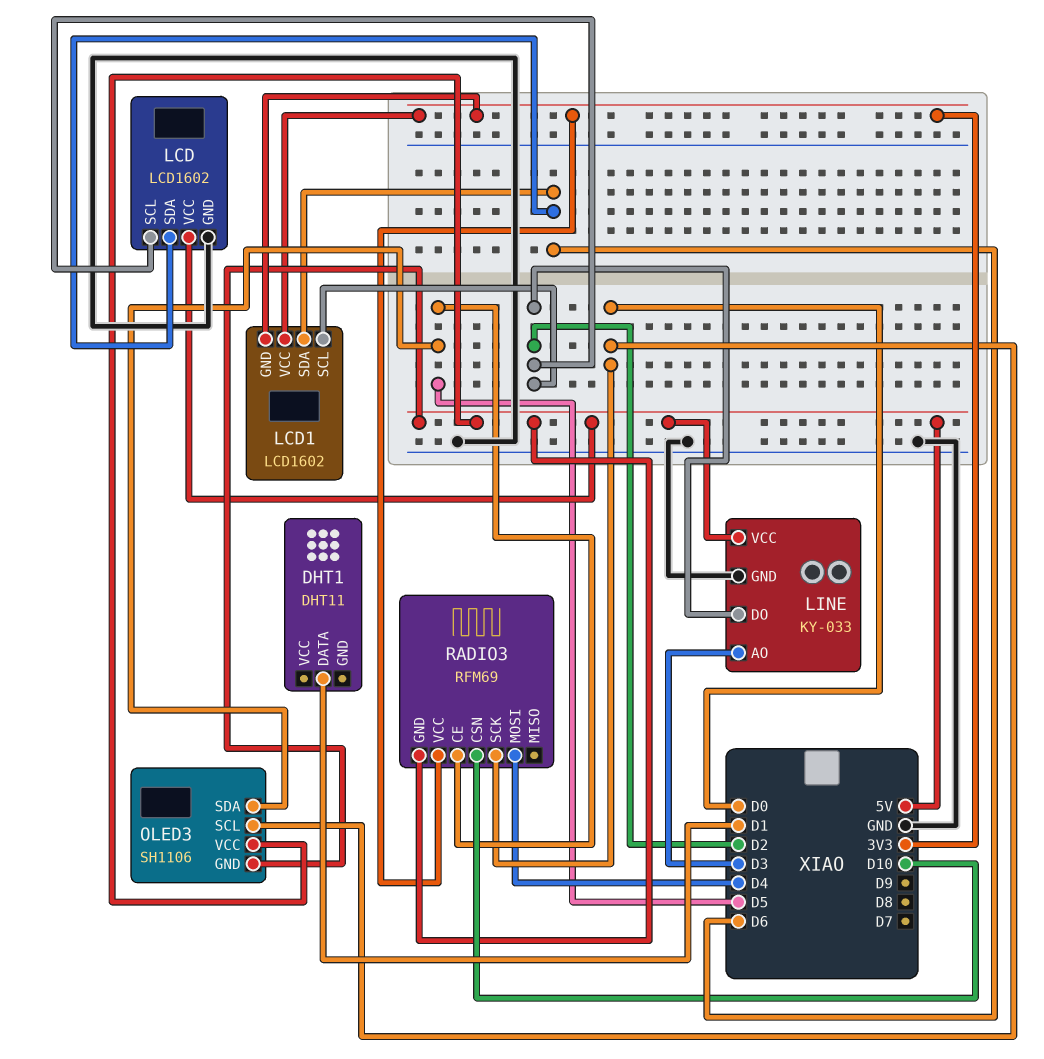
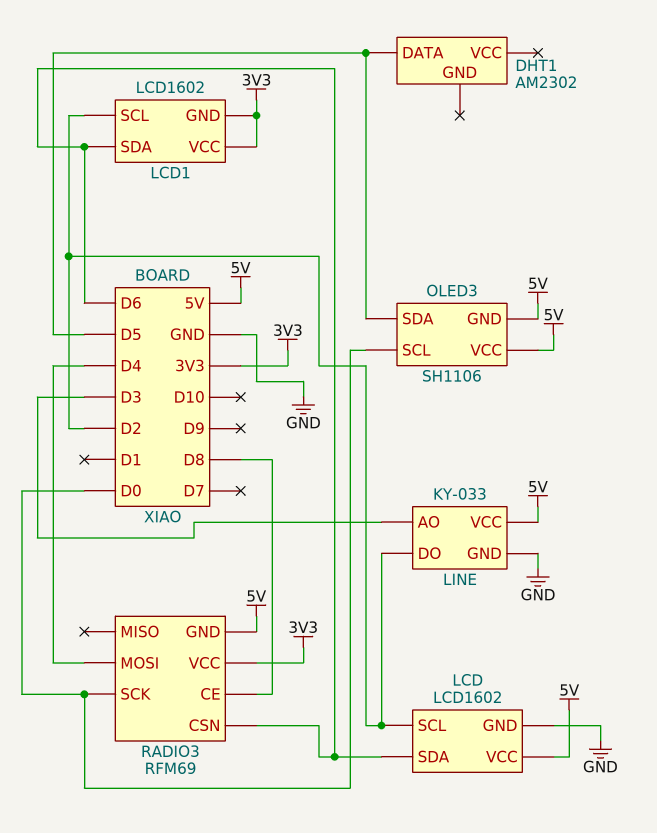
DHT1: DHT11 -> AM2302
DHT1 pin DATA: D1 -> D5
RADIO3 pin CE: D5 -> D8
RADIO3 pin CSN: D10 -> D6

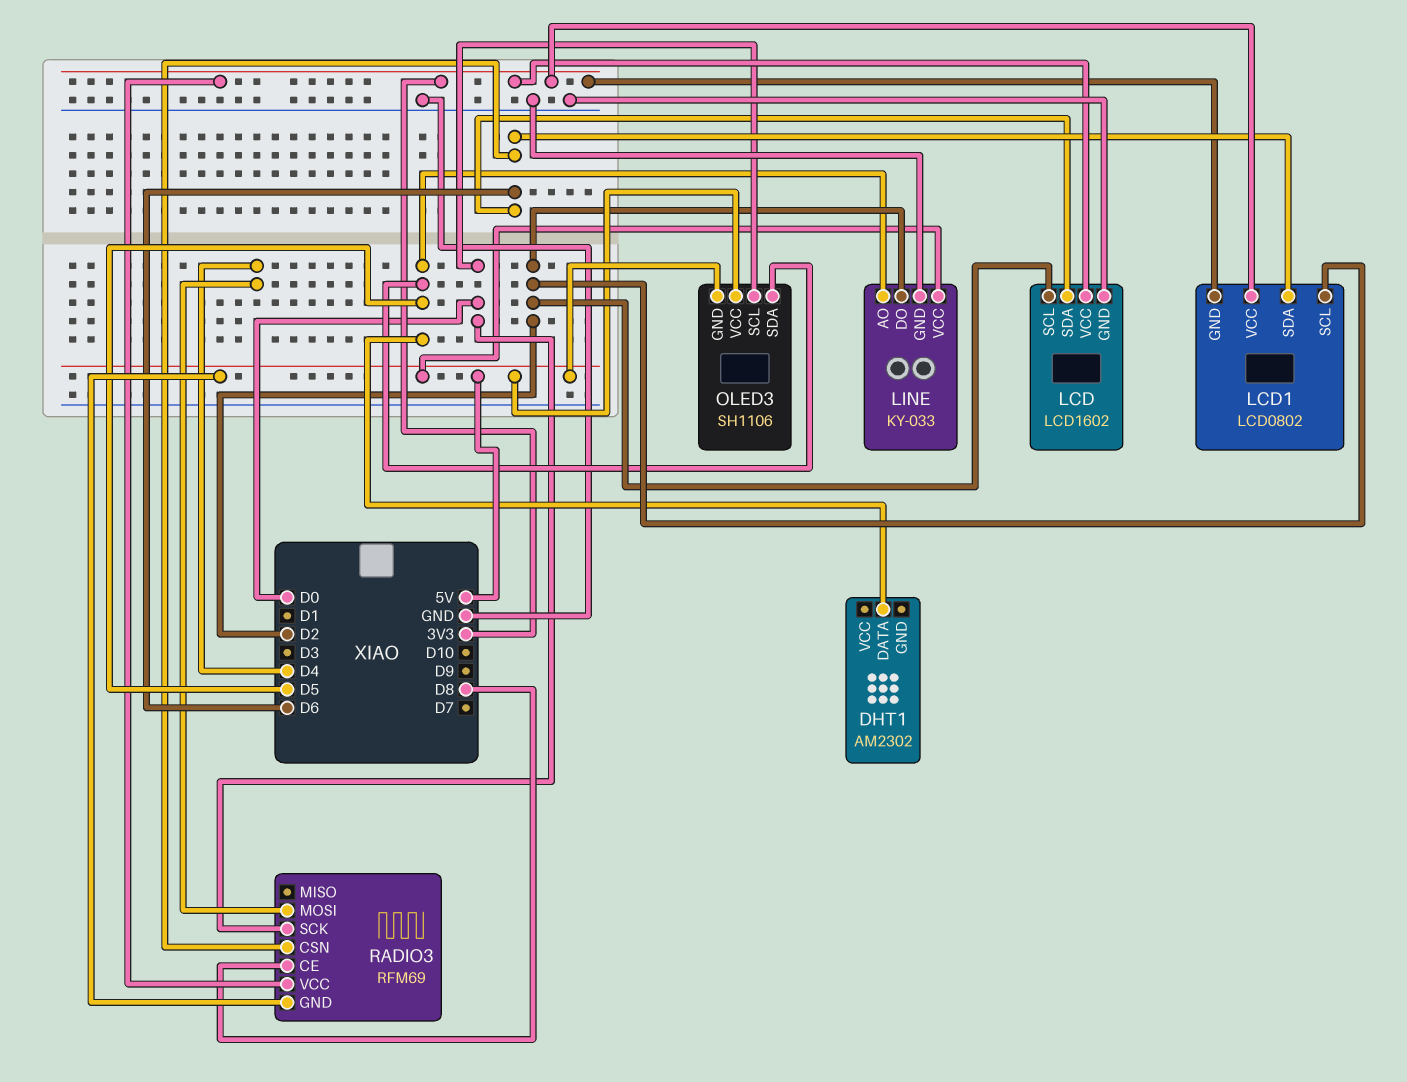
LCD pin VCC: 5V -> 3V3
LCD1: LCD1602 -> LCD0802
LINE pin AO: D3 -> D5

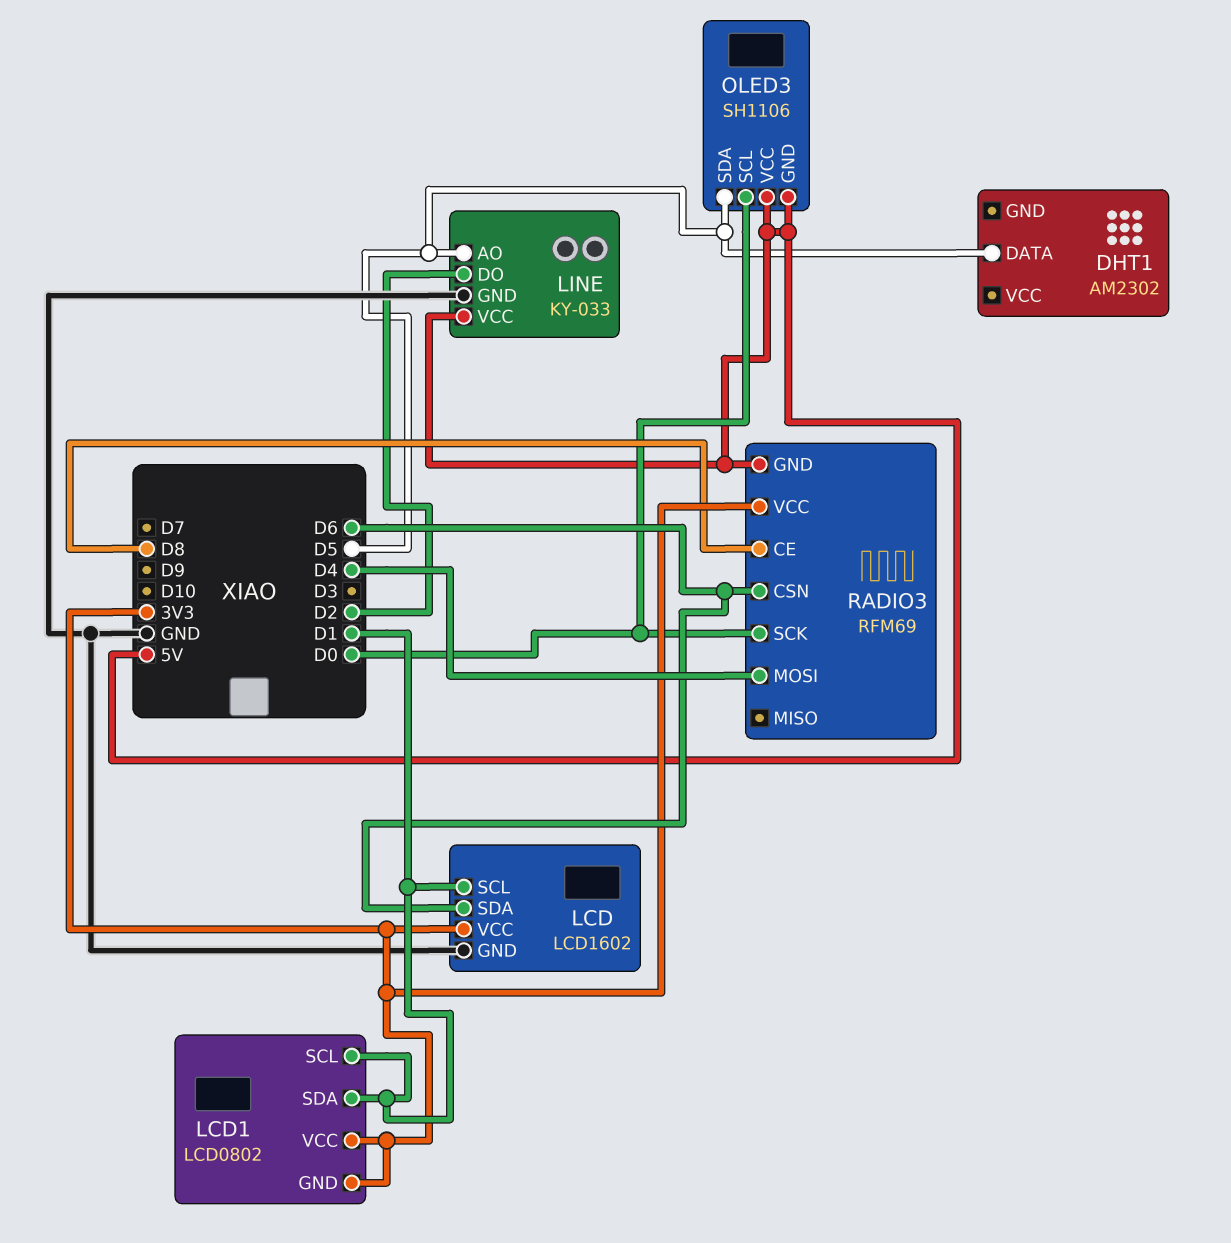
LCD pin SCL: D2 -> D1
LCD1 pin SCL: D2 -> D1
LCD1 pin SDA: D6 -> D1

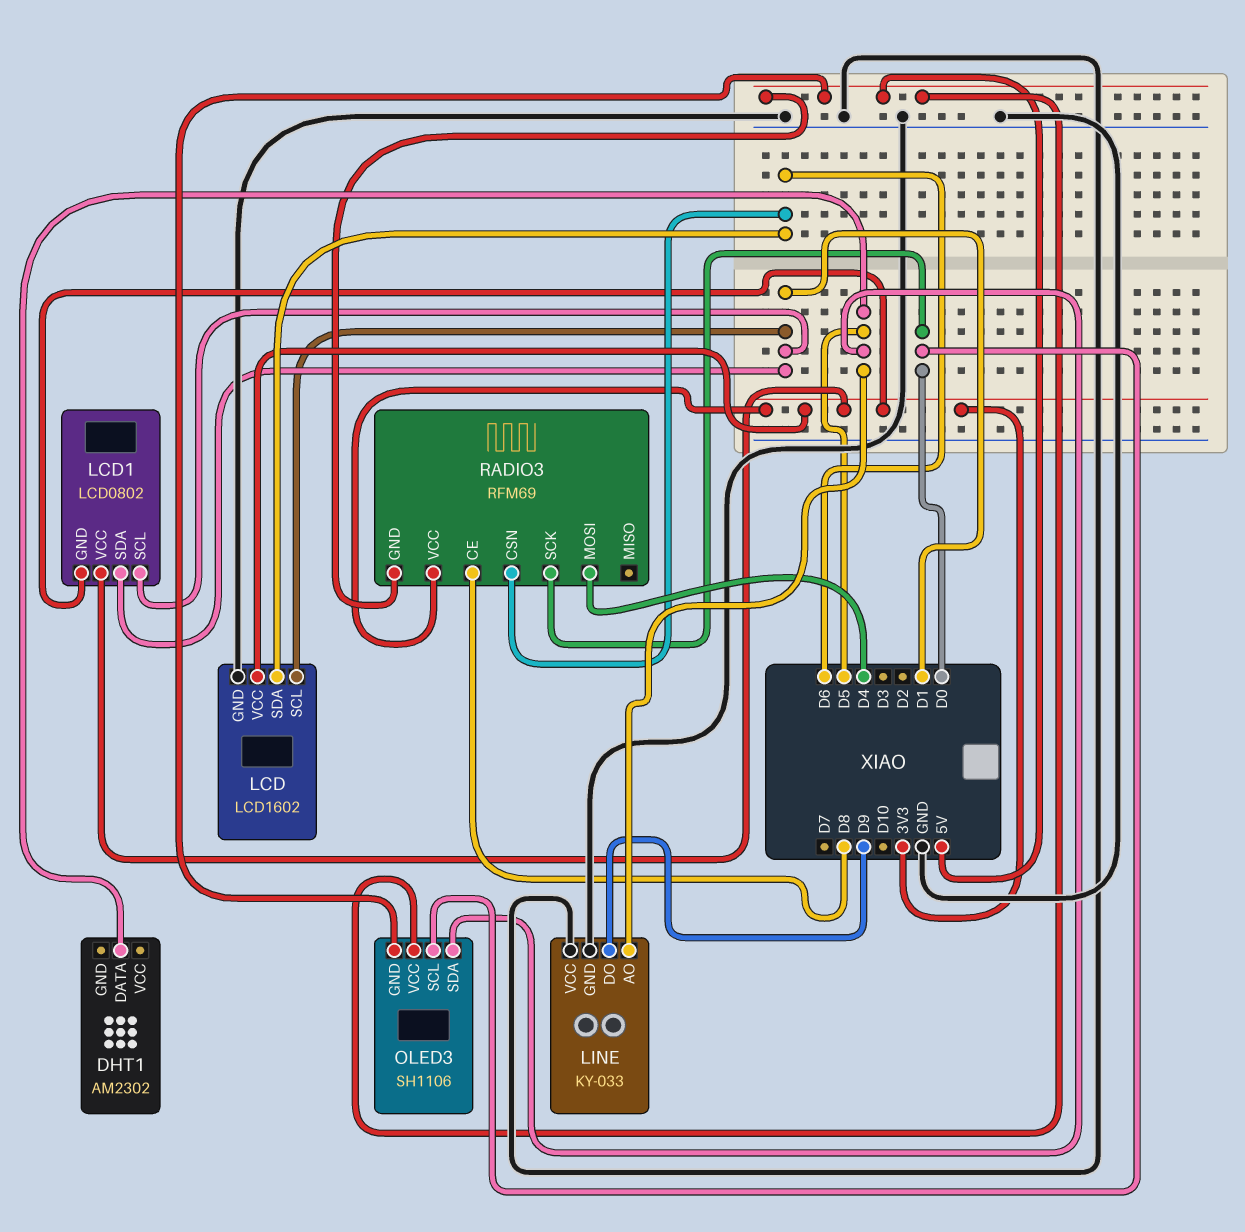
LINE pin DO: D2 -> D9
LINE pin VCC: 5V -> GND

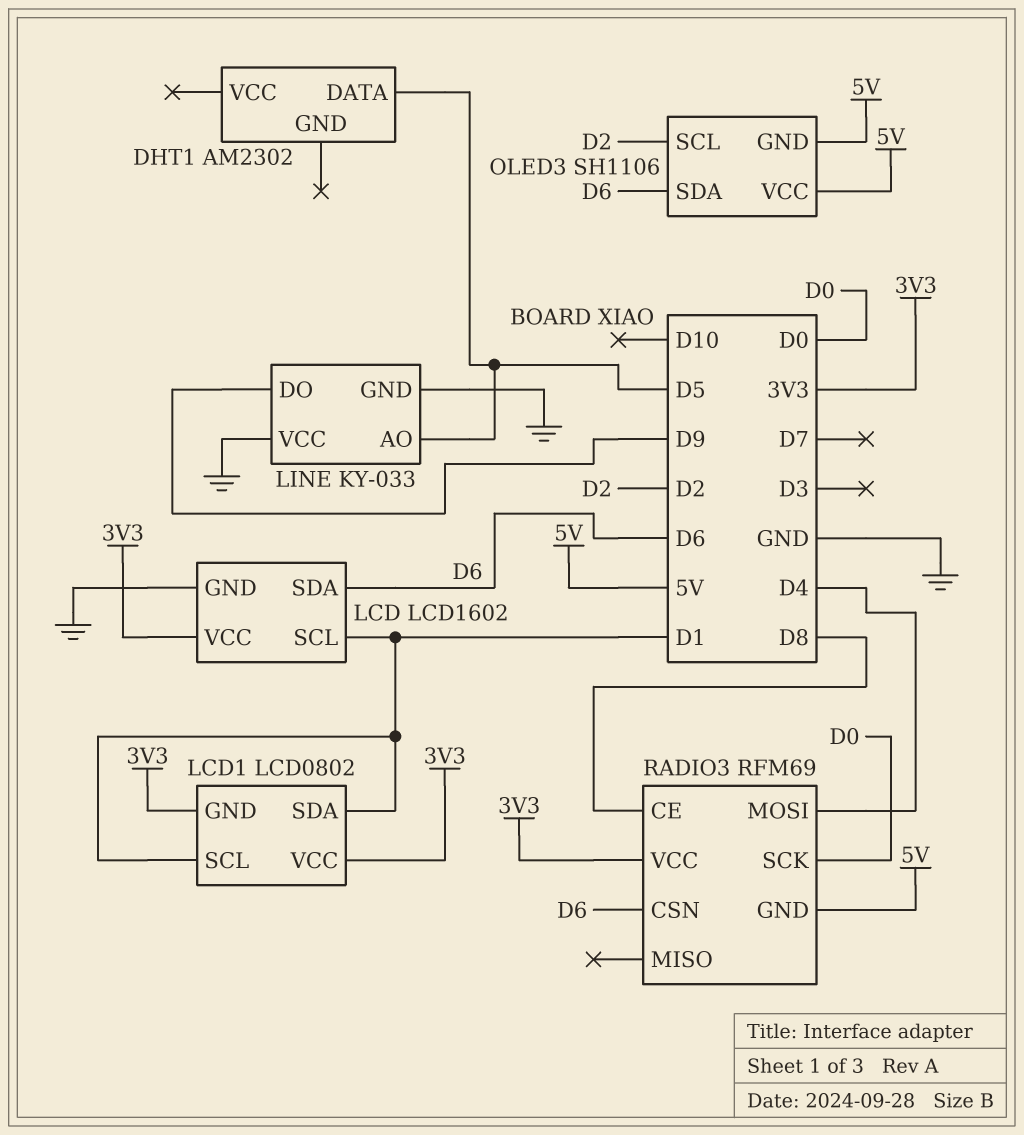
OLED3 pin SCL: D0 -> D2
OLED3 pin SDA: D5 -> D6

